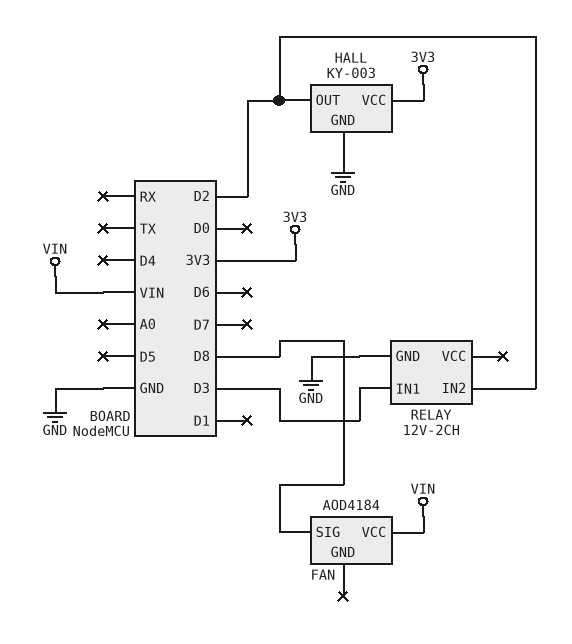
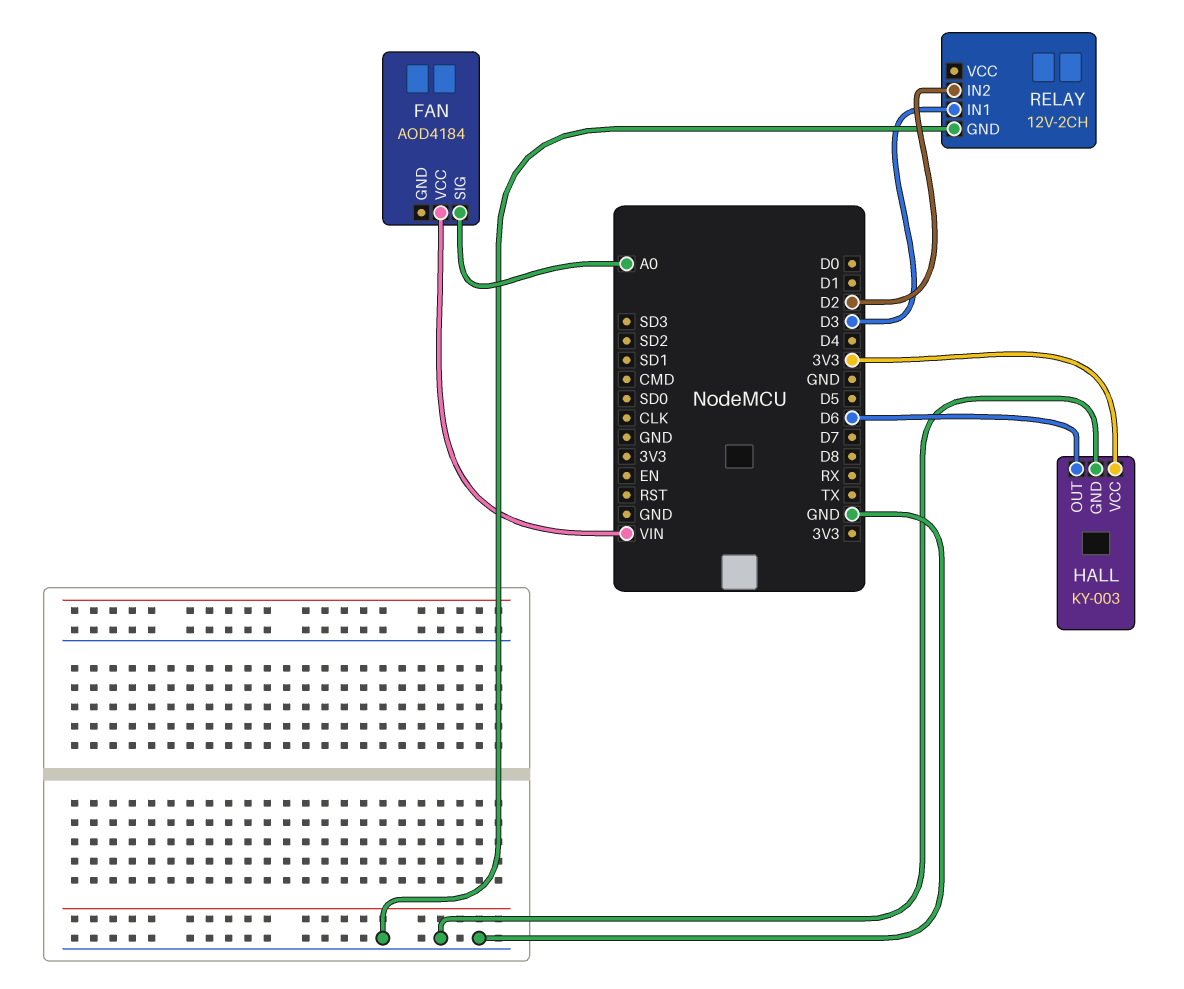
FAN pin SIG: D8 -> A0
HALL pin OUT: D2 -> D6

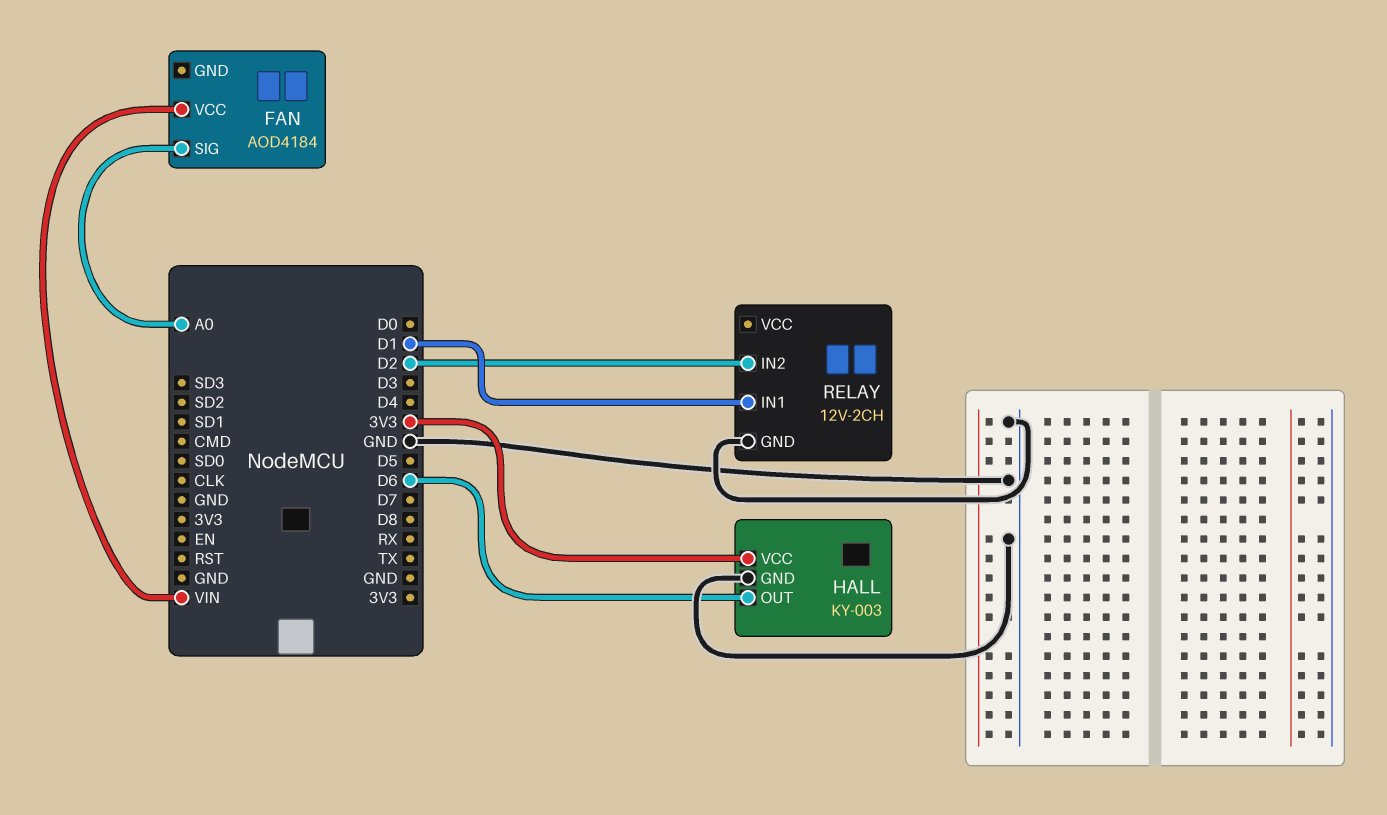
RELAY pin IN1: D3 -> D1

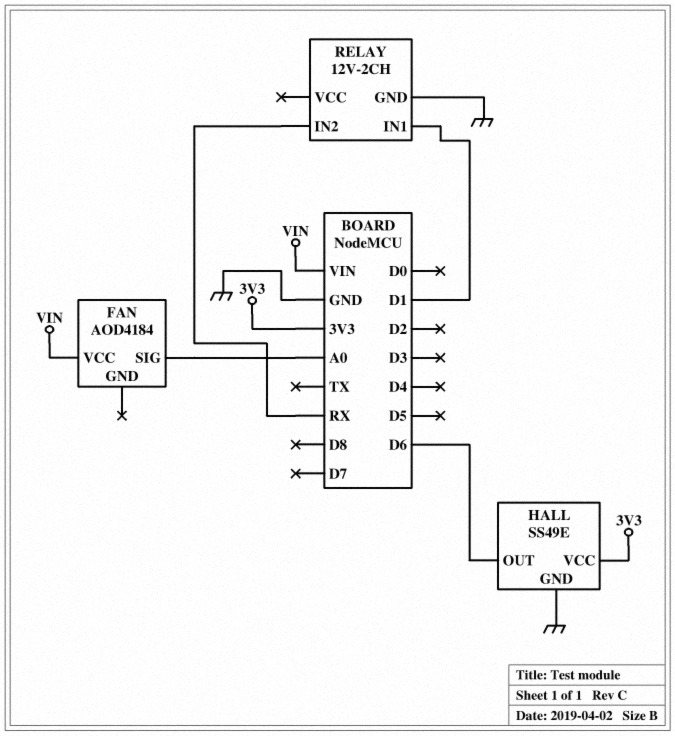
HALL: KY-003 -> SS49E
RELAY pin IN2: D2 -> RX

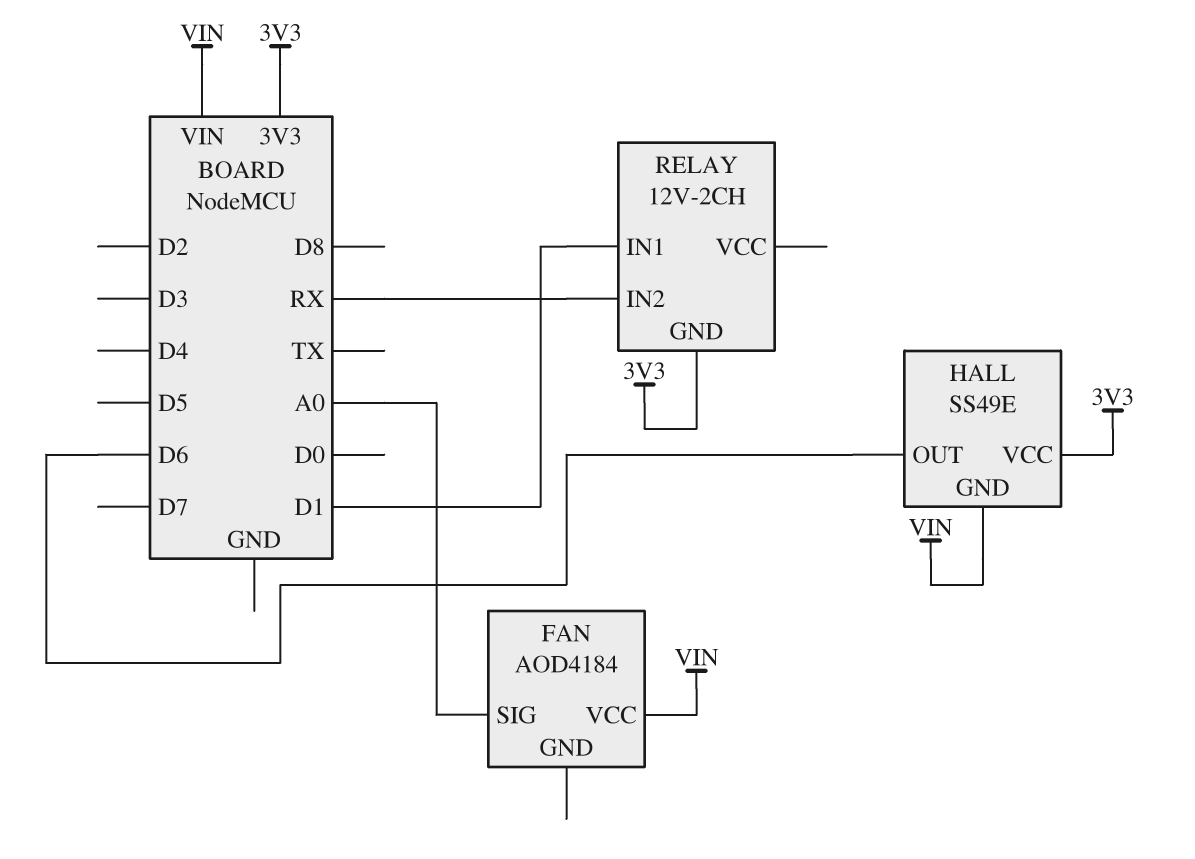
HALL pin GND: GND -> VIN
RELAY pin GND: GND -> 3V3

